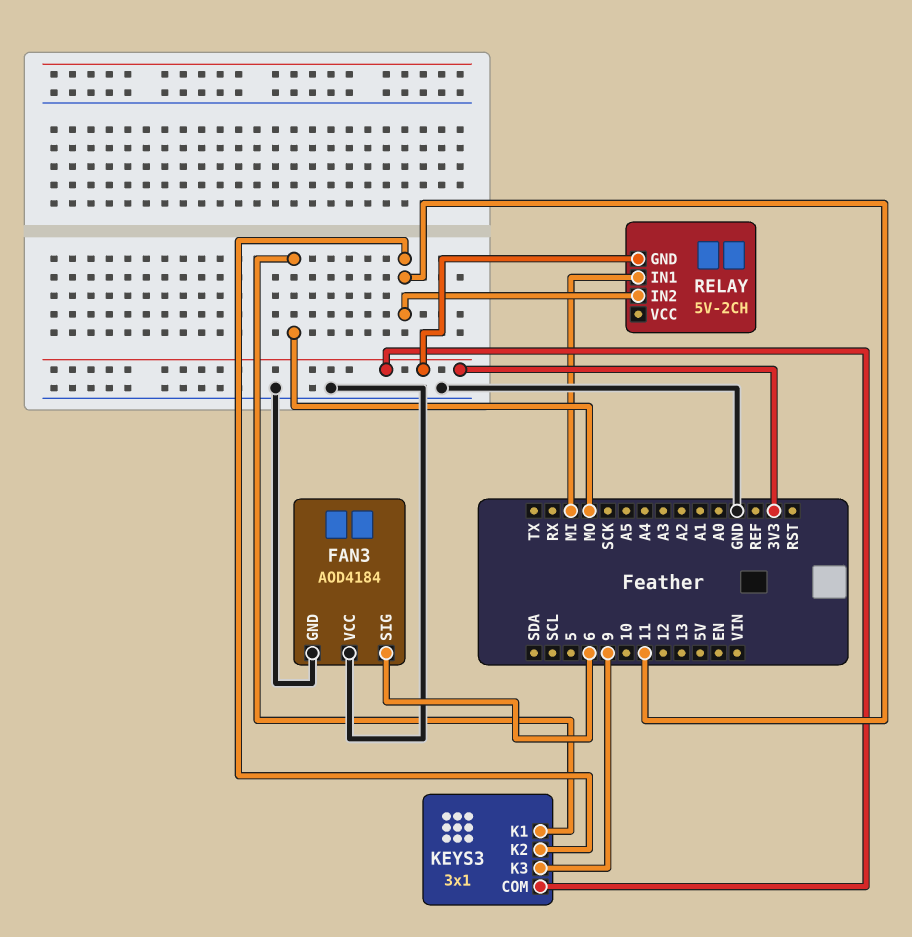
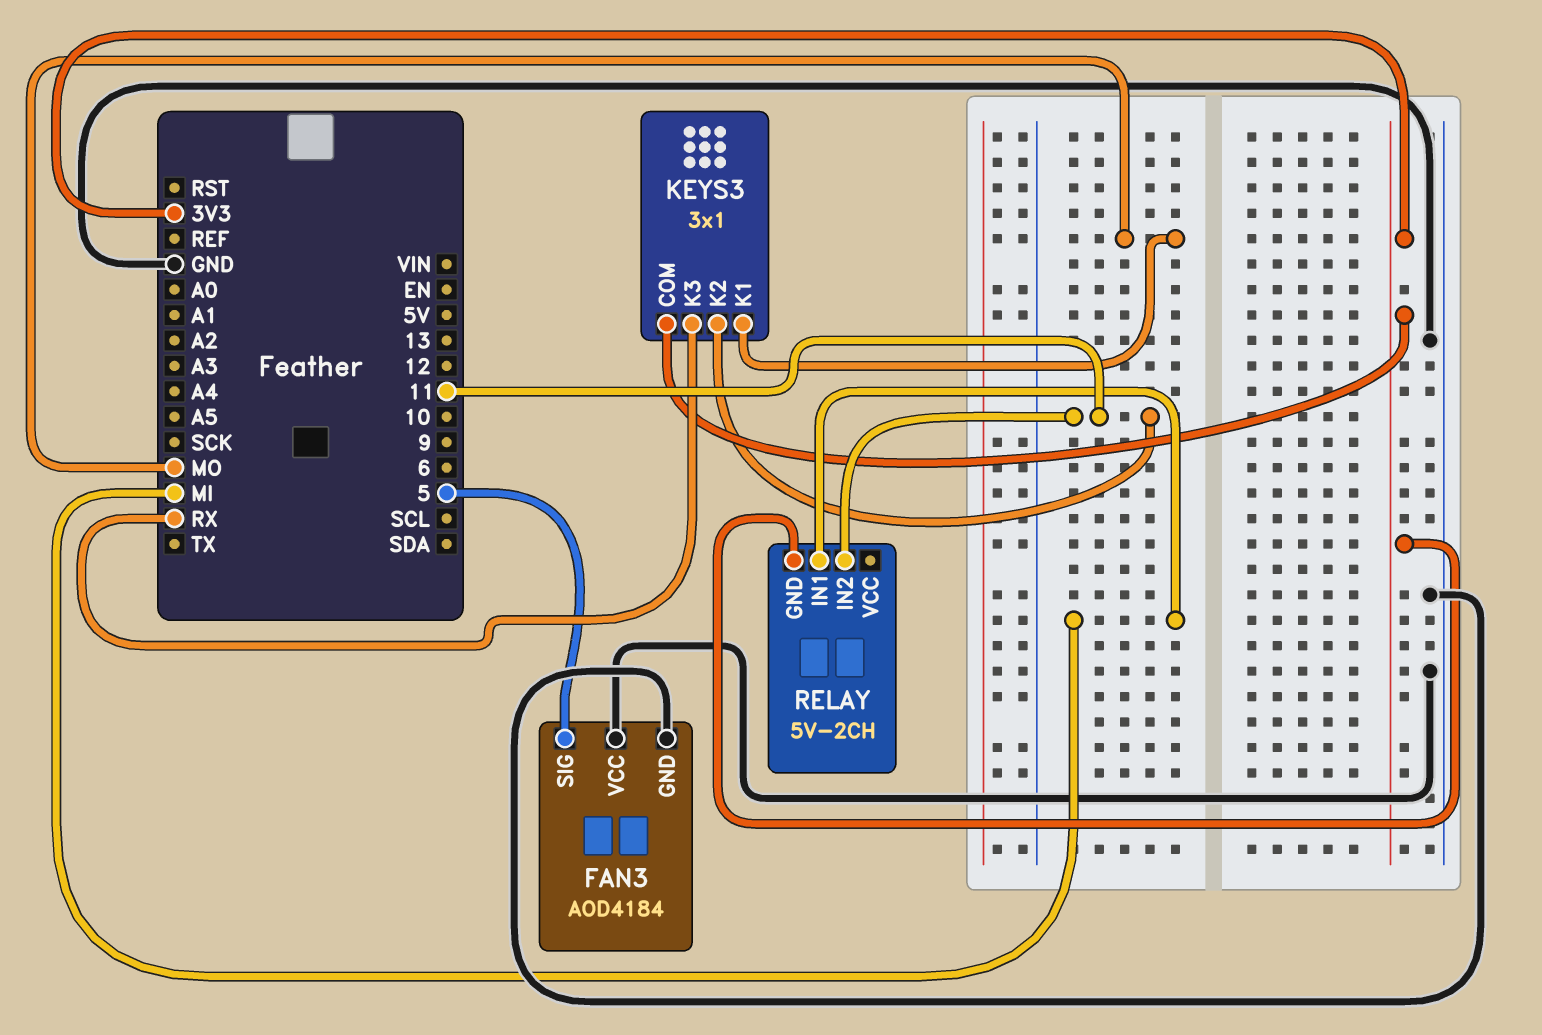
FAN3 pin SIG: 6 -> 5
KEYS3 pin K3: 9 -> RX

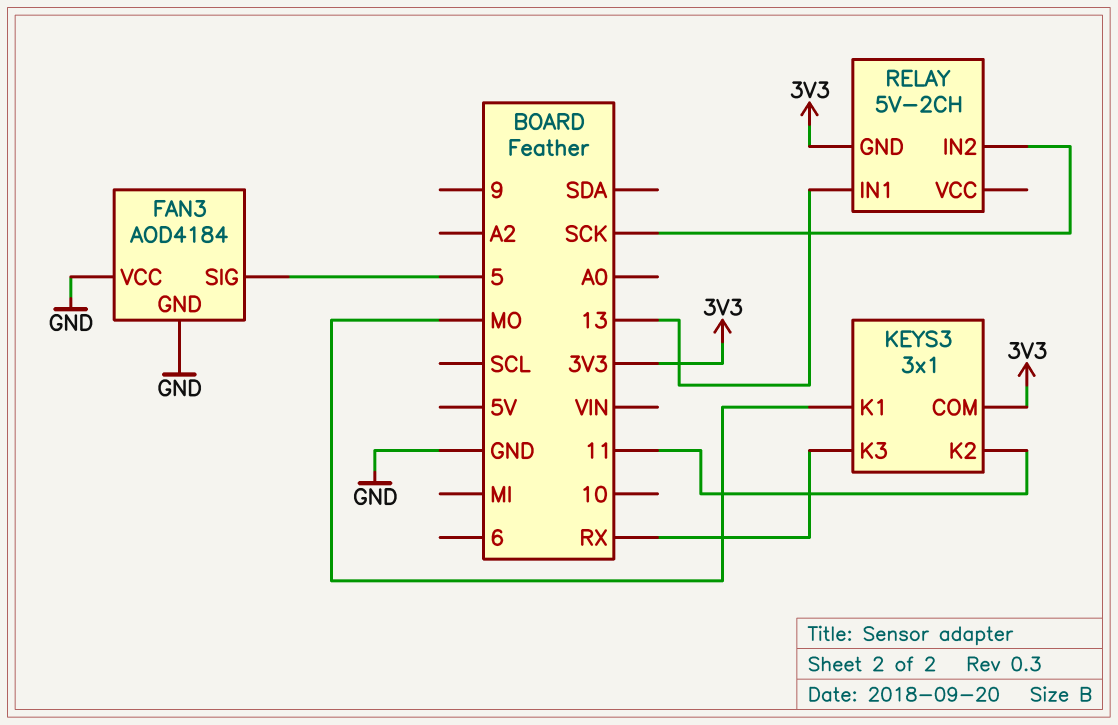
RELAY pin IN1: MI -> 13
RELAY pin IN2: 11 -> SCK

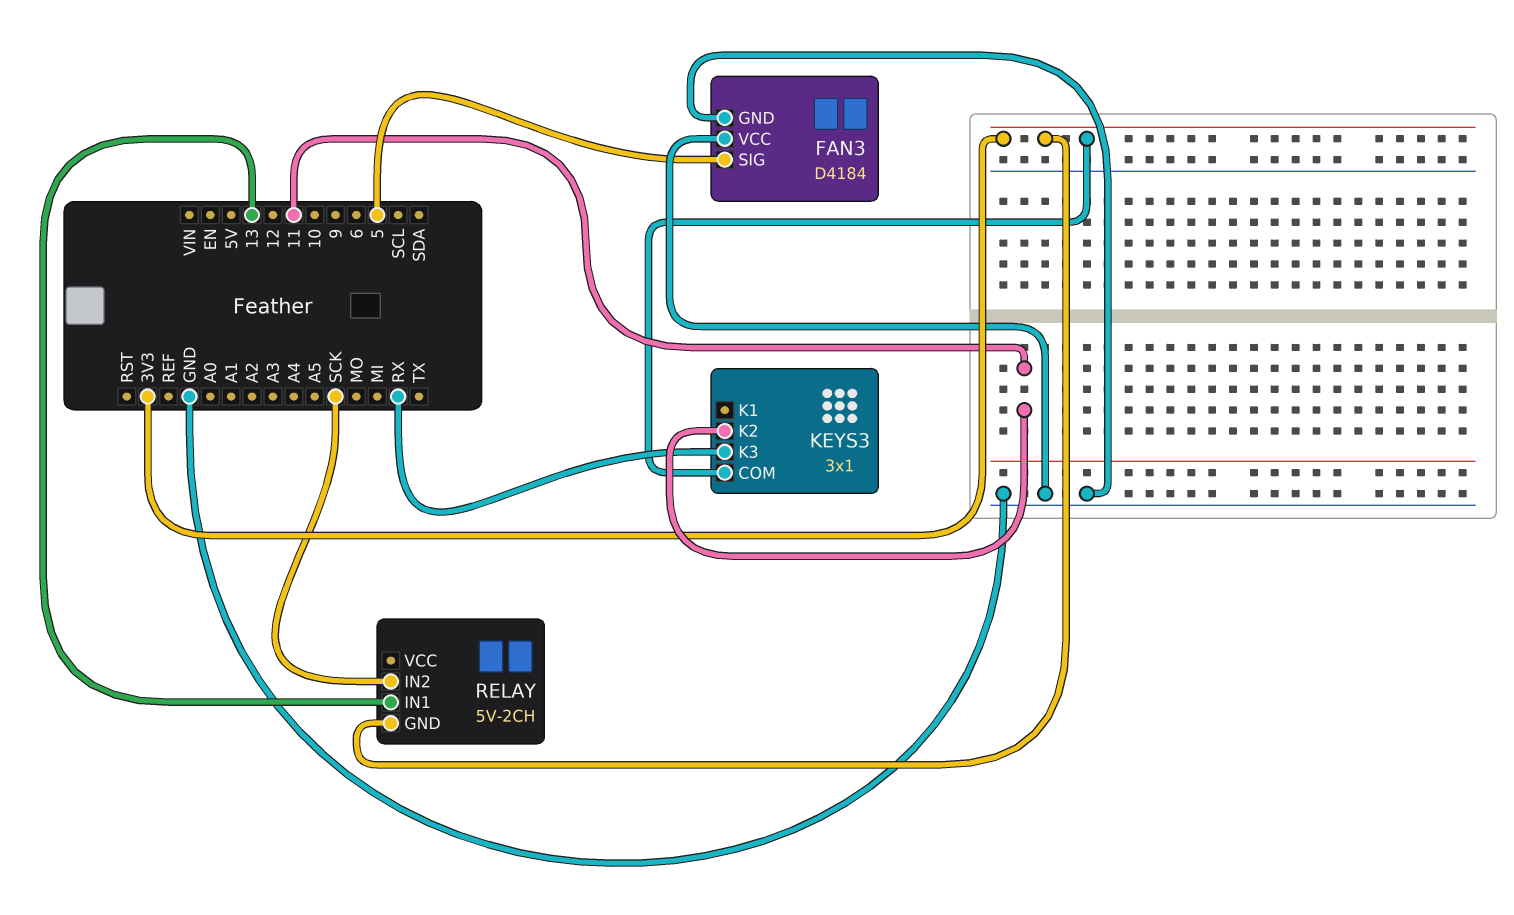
FAN3: AOD4184 -> D4184
KEYS3 pin K1: MO -> none

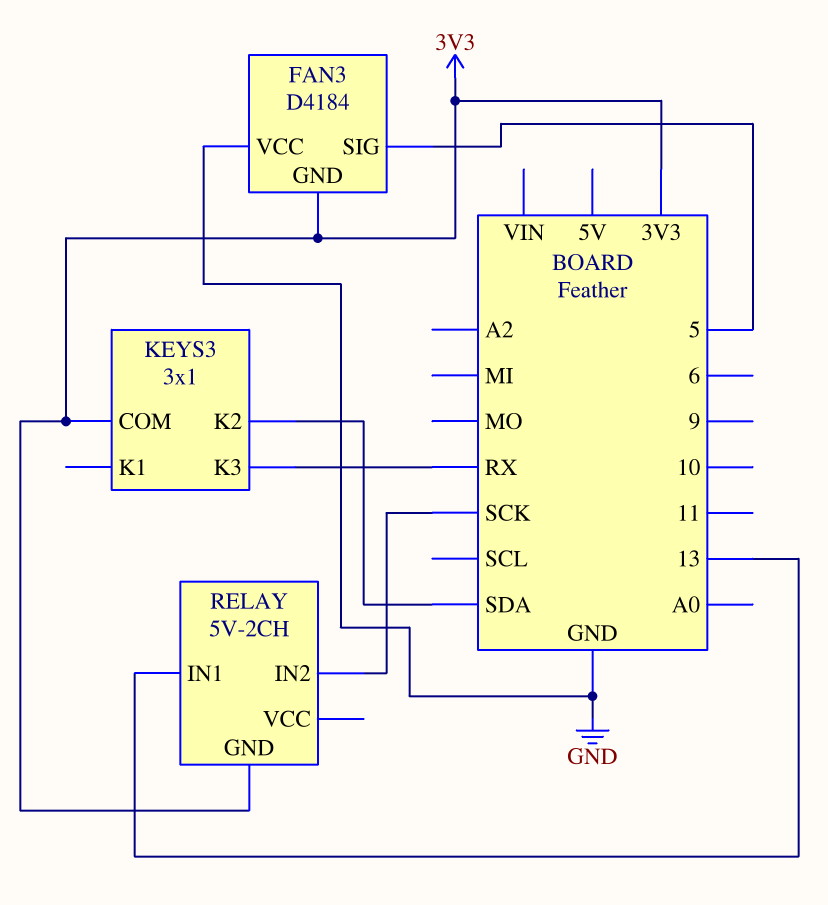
FAN3 pin GND: GND -> 3V3
KEYS3 pin K2: 11 -> SDA

